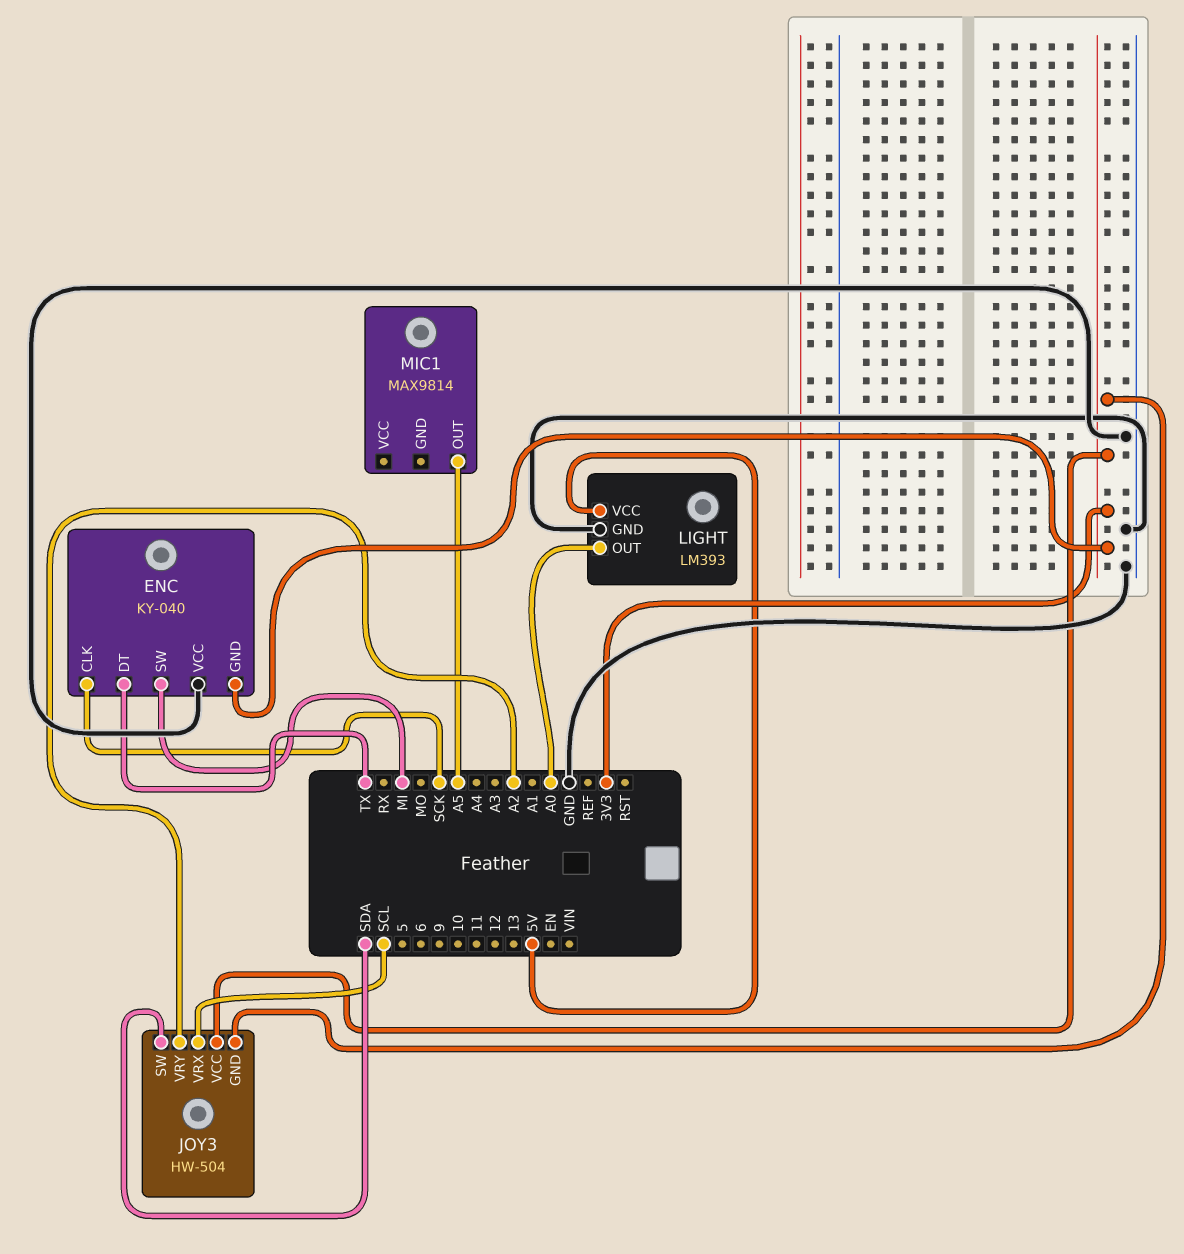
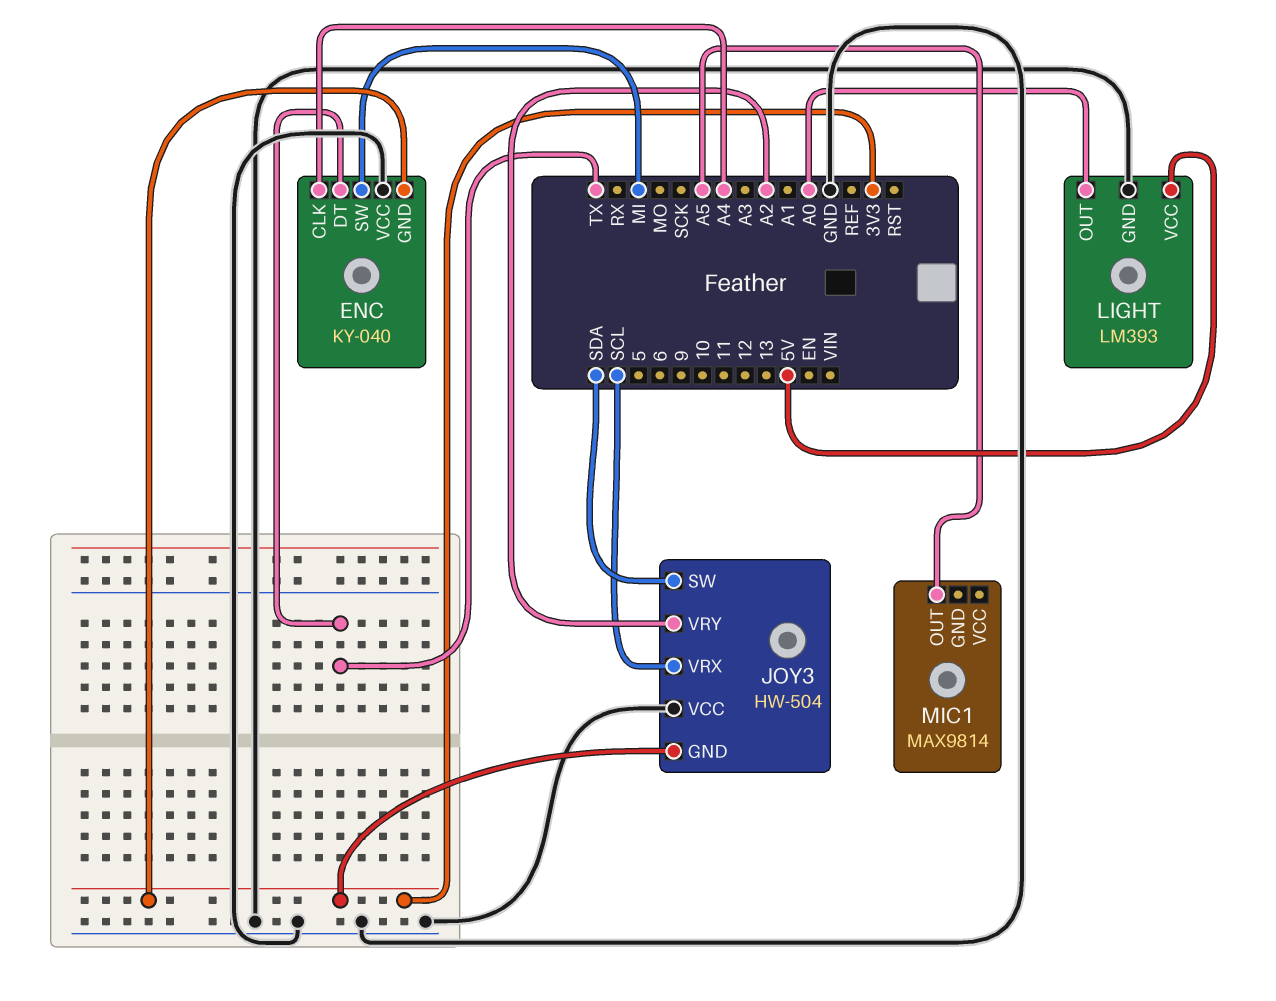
ENC pin CLK: SCK -> A4
JOY3 pin VCC: 3V3 -> GND

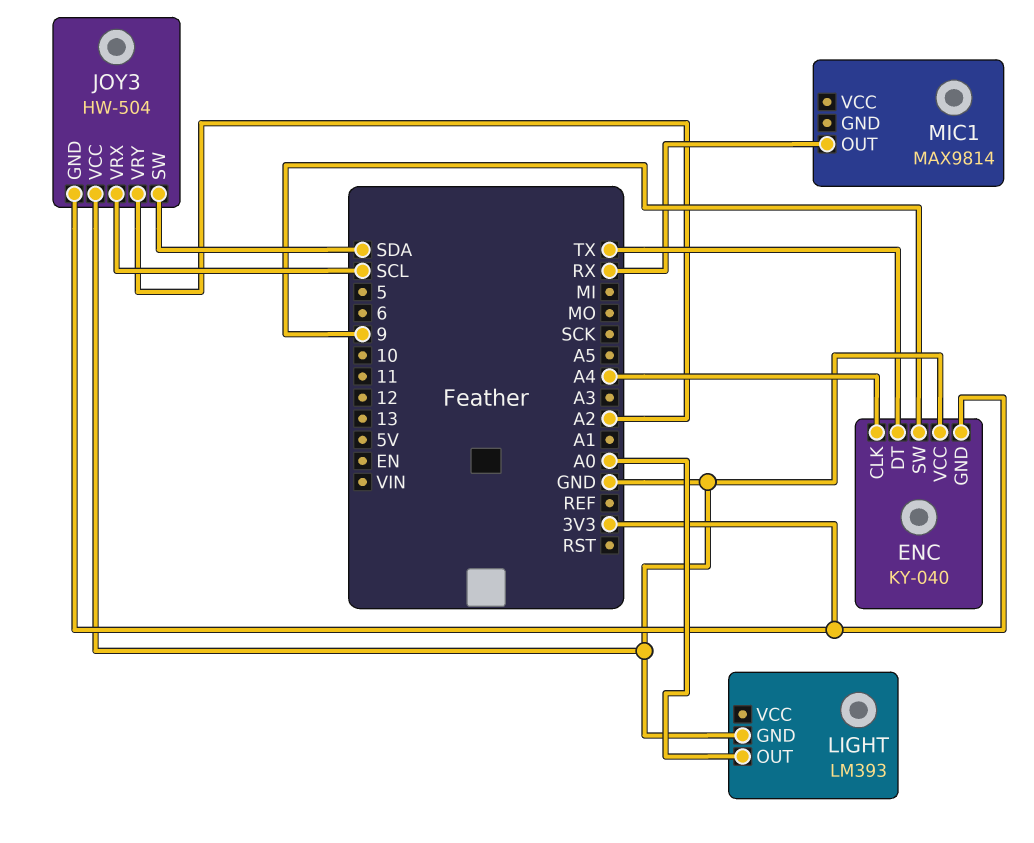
ENC pin SW: MI -> 9
LIGHT pin VCC: 5V -> none
MIC1 pin OUT: A5 -> RX

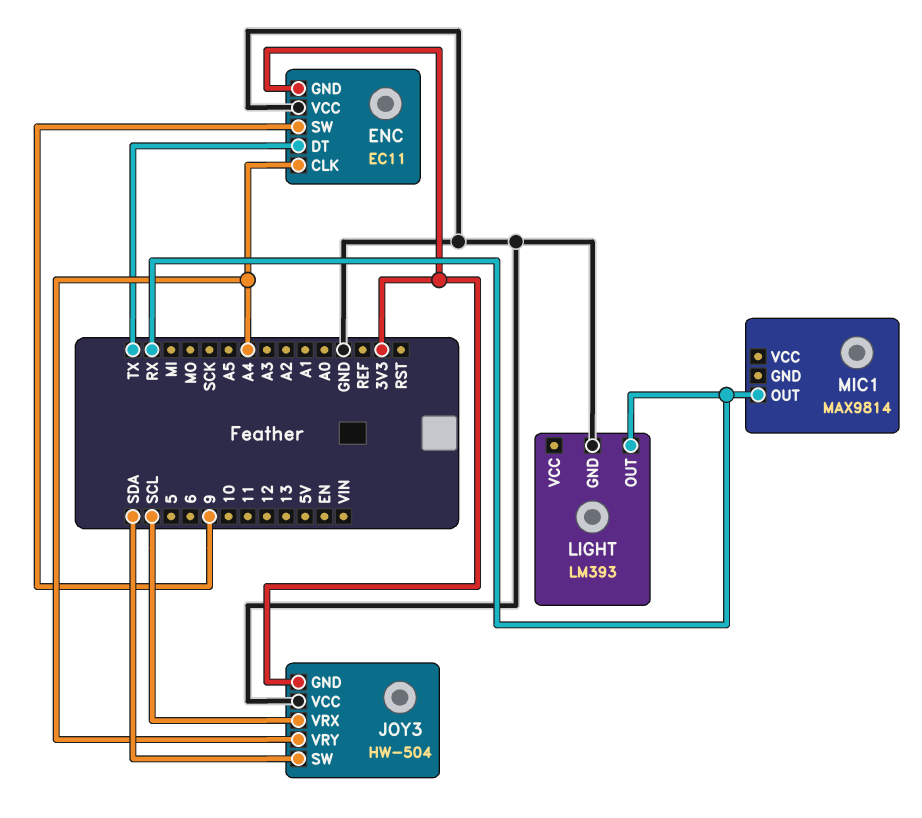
ENC: KY-040 -> EC11
JOY3 pin VRY: A2 -> A4
LIGHT pin OUT: A0 -> RX

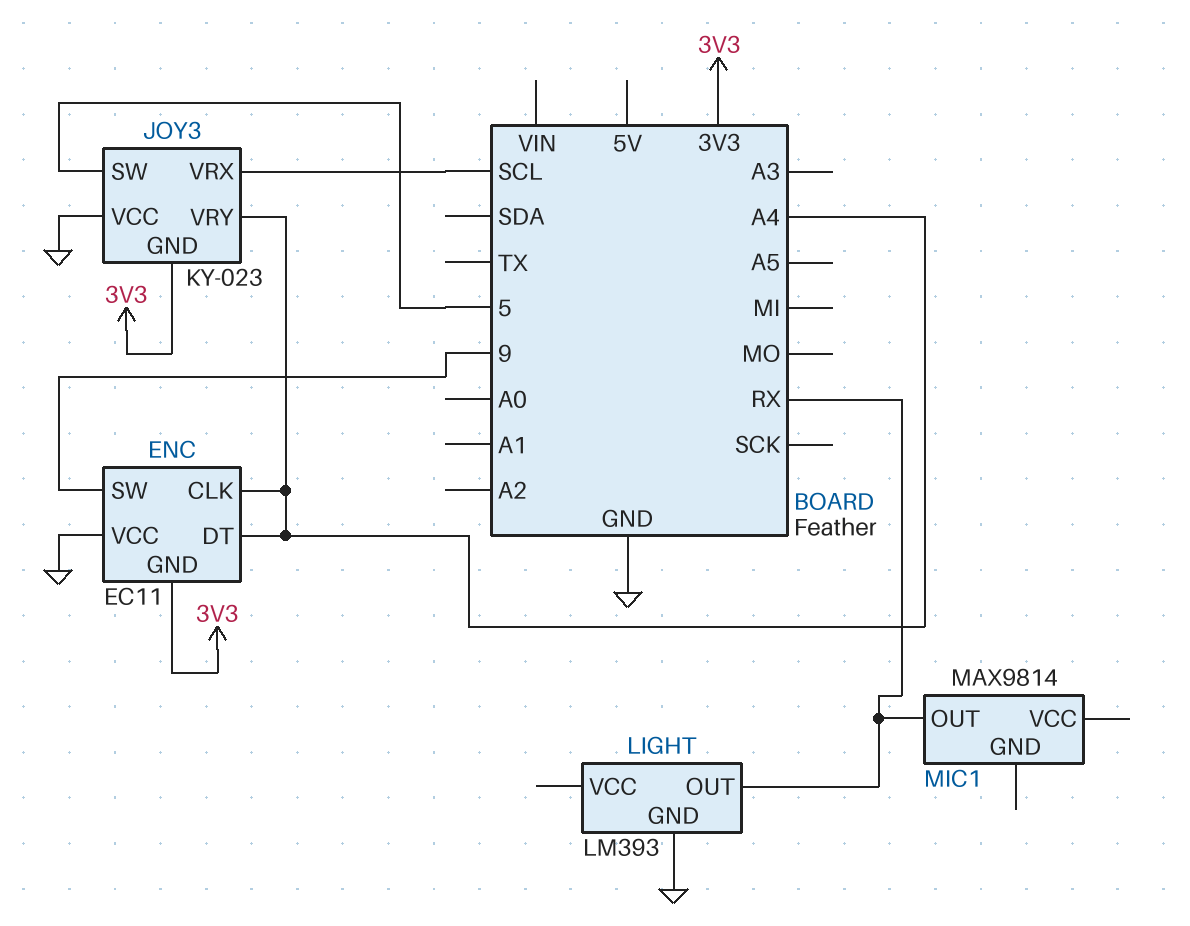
ENC pin DT: TX -> A4
JOY3: HW-504 -> KY-023
JOY3 pin SW: SDA -> 5

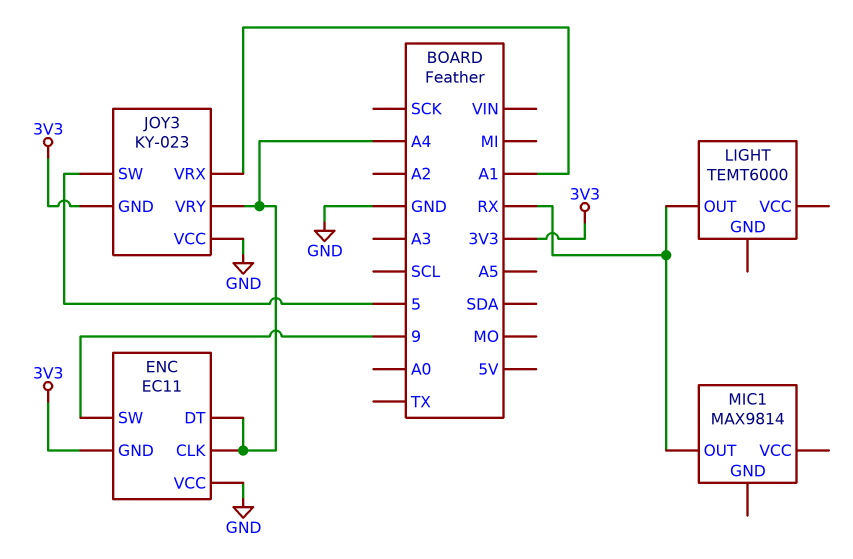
JOY3 pin VRX: SCL -> A1
LIGHT: LM393 -> TEMT6000
LIGHT pin GND: GND -> none

